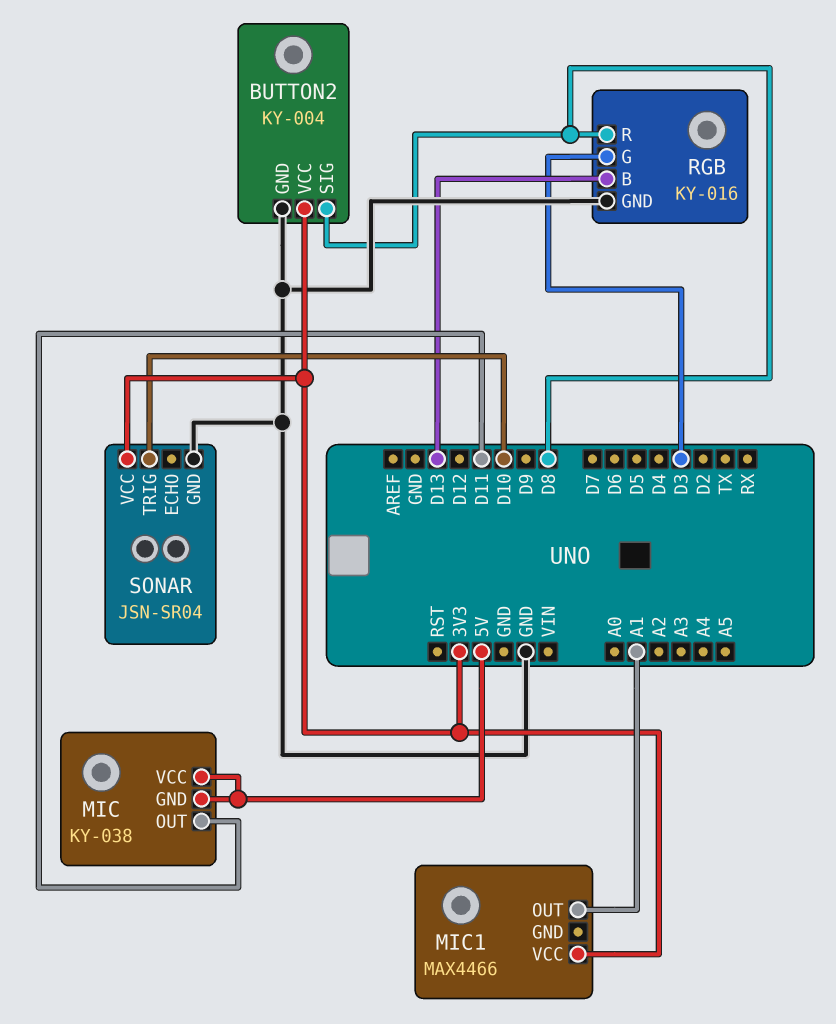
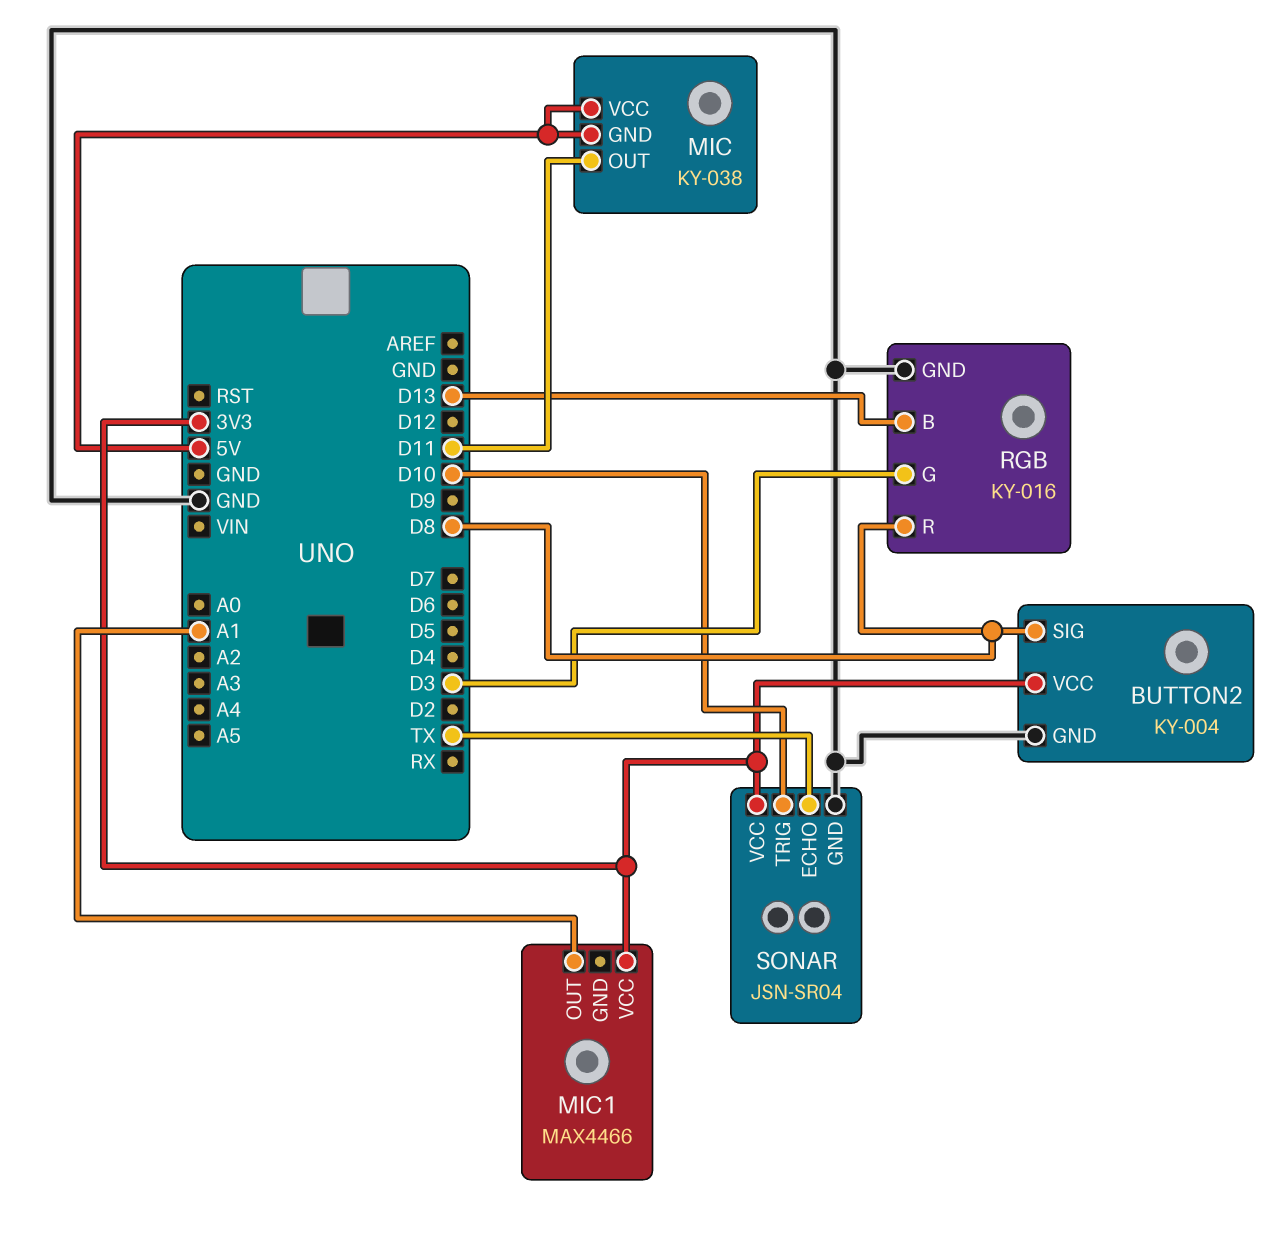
SONAR pin ECHO: none -> TX

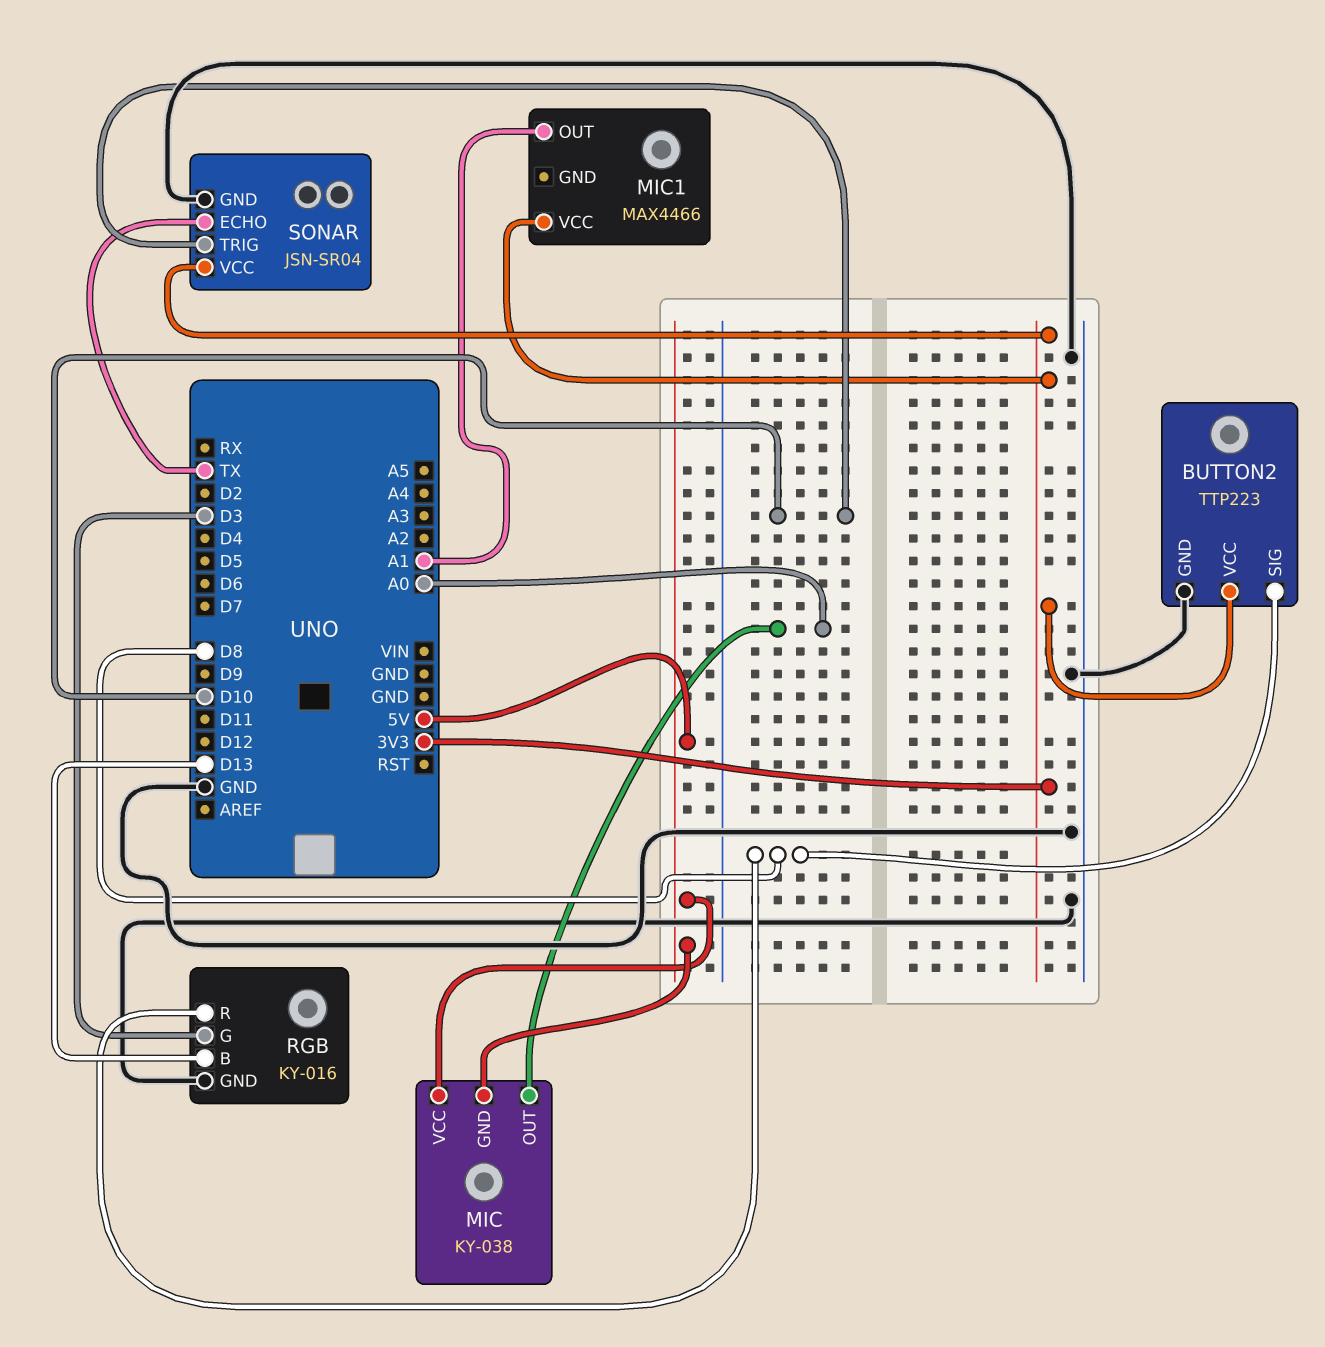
BUTTON2: KY-004 -> TTP223
MIC pin OUT: D11 -> A0

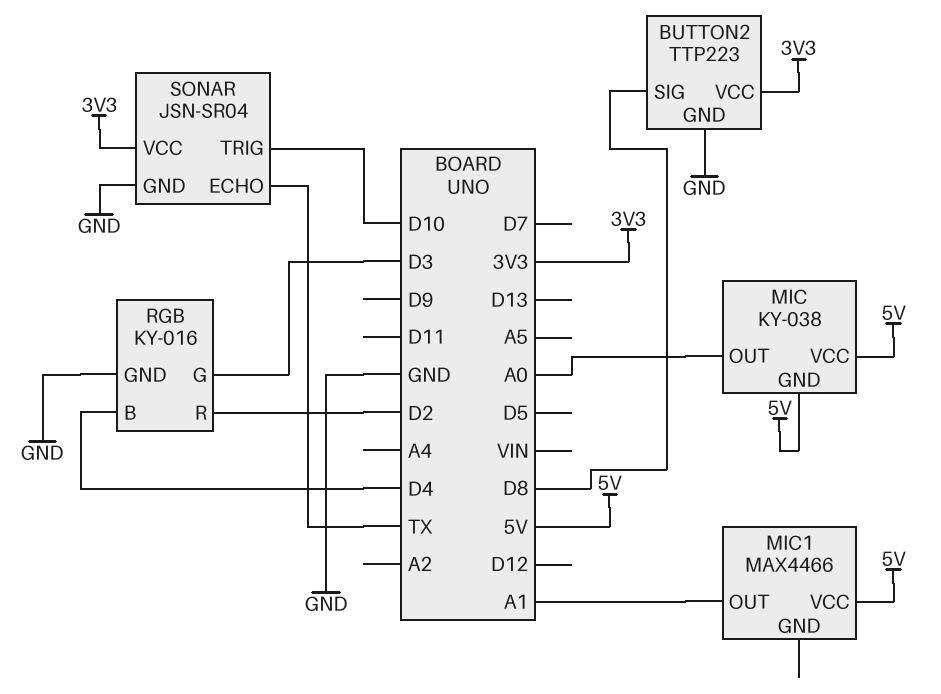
MIC1 pin VCC: 3V3 -> 5V
RGB pin B: D13 -> D4
RGB pin R: D8 -> D2

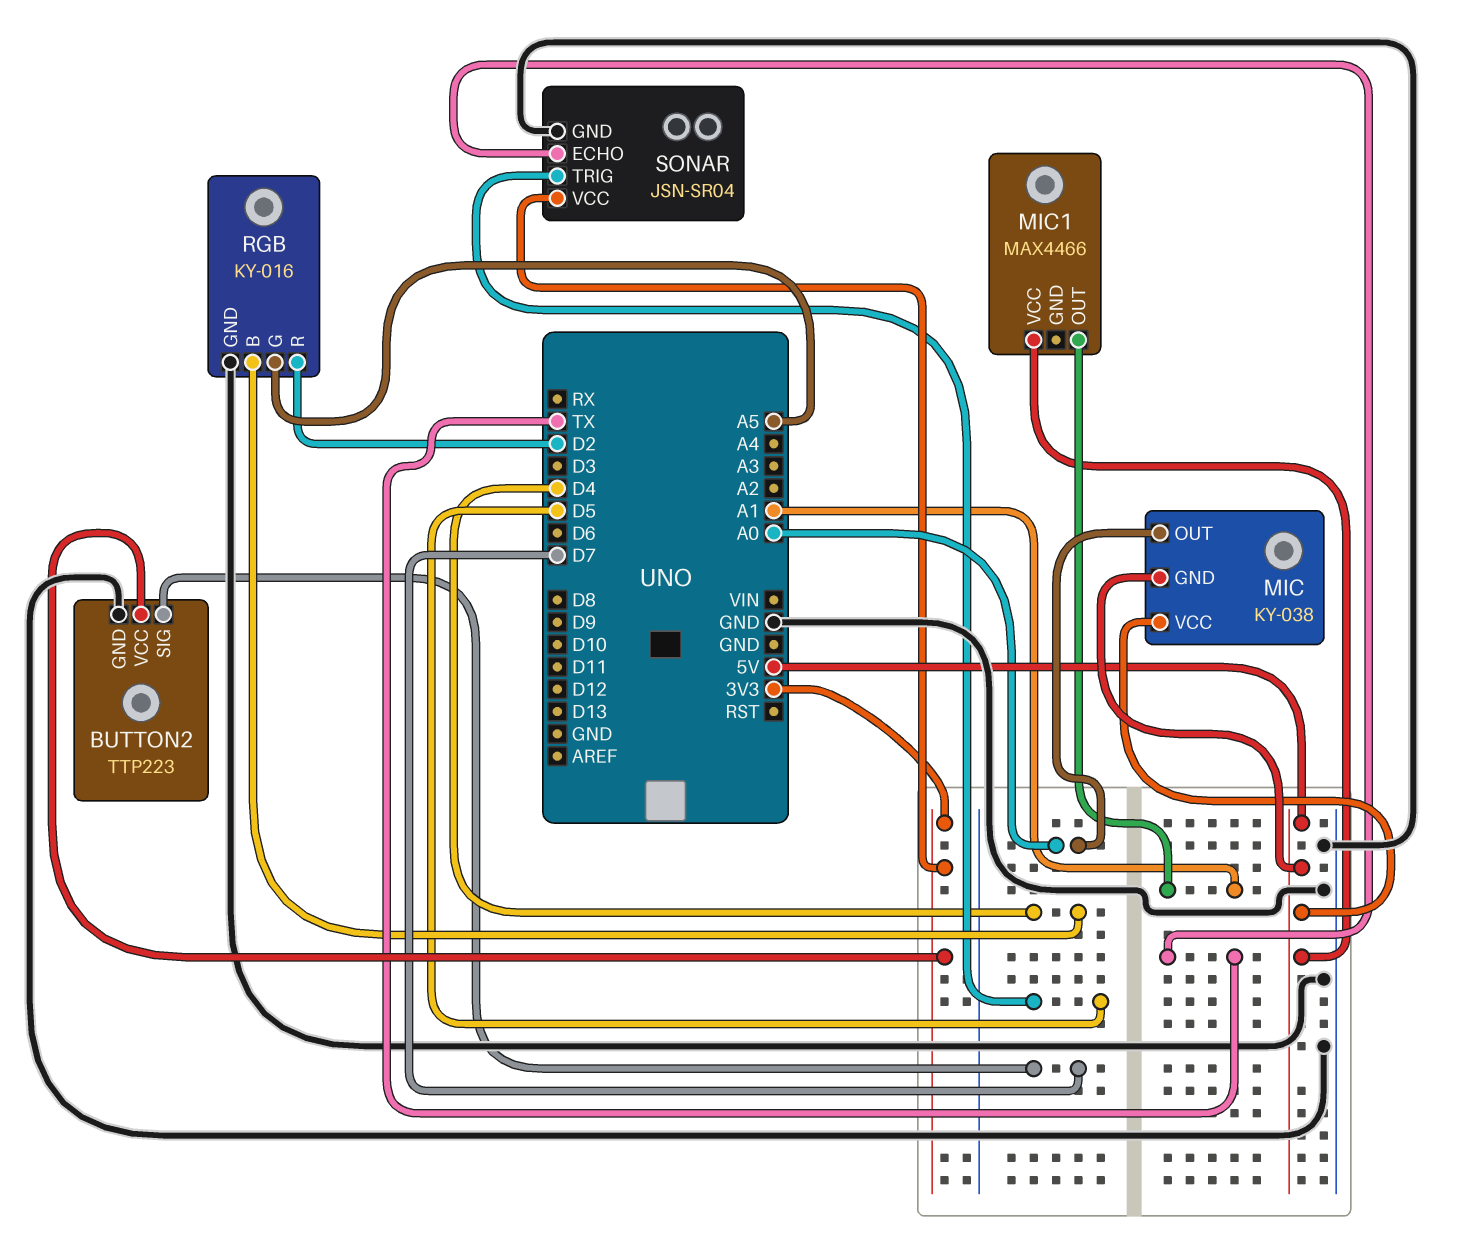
BUTTON2 pin SIG: D8 -> D7
RGB pin G: D3 -> A5
SONAR pin TRIG: D10 -> D5

